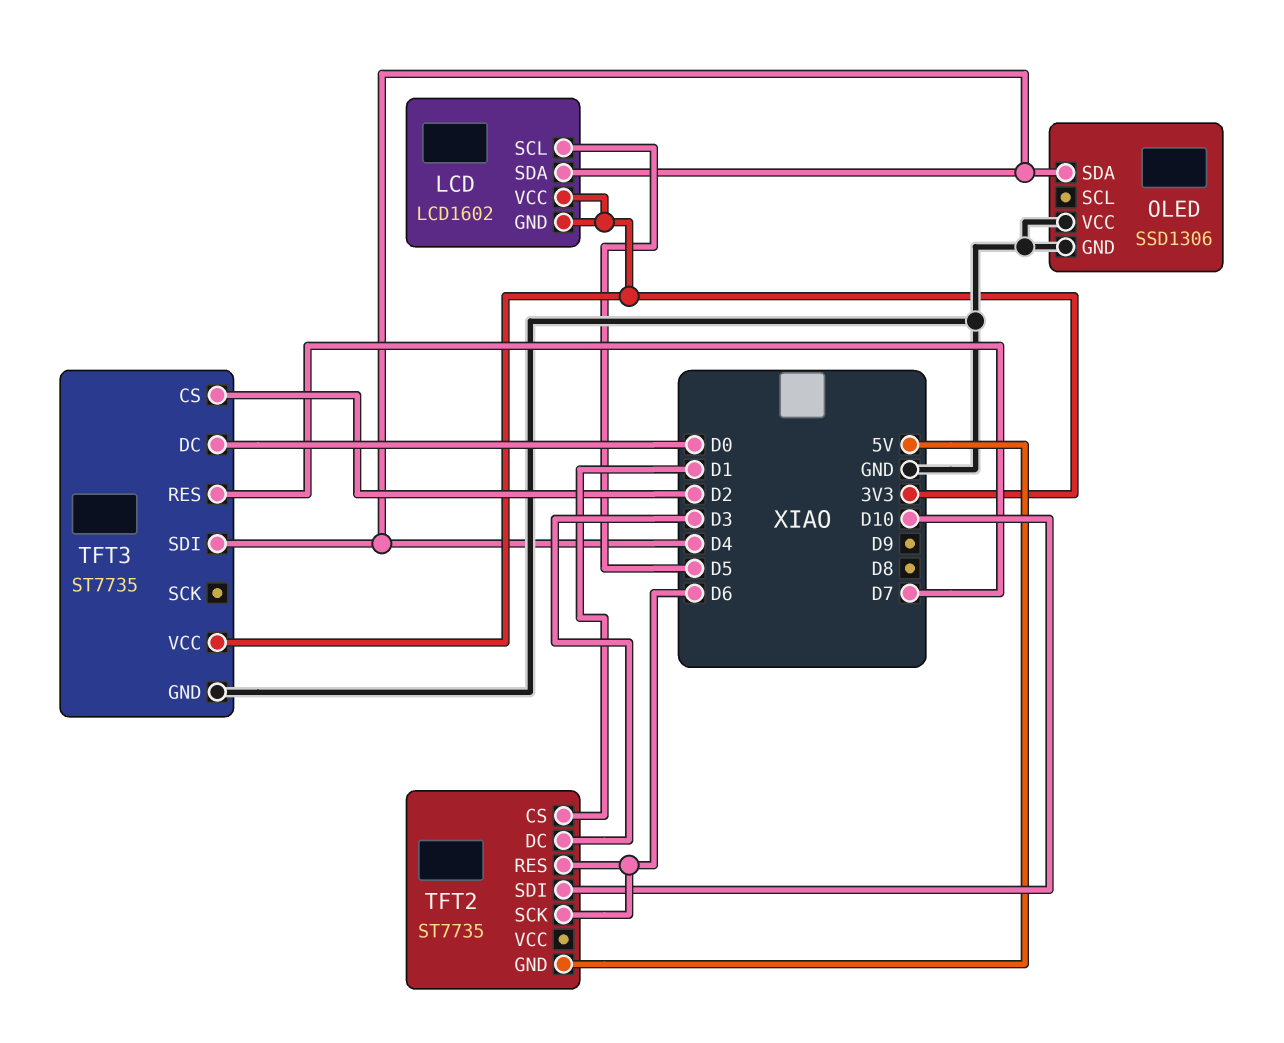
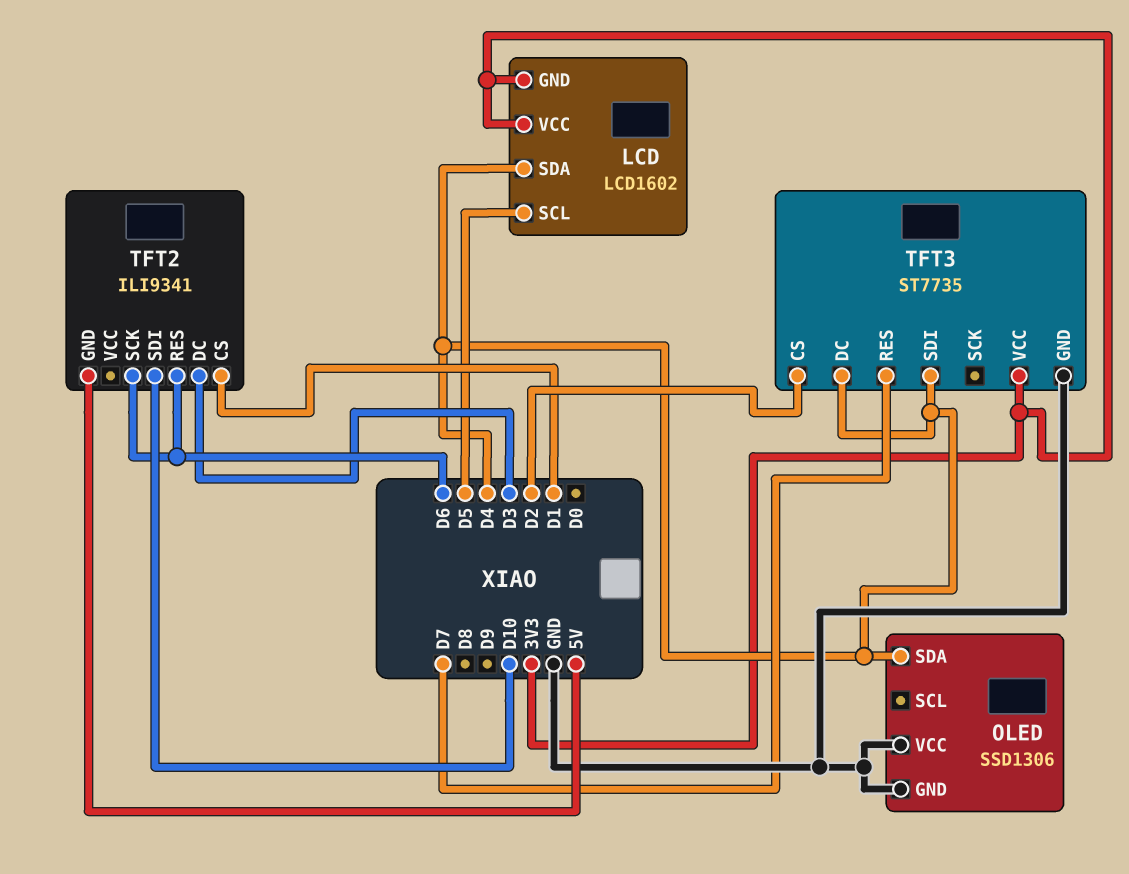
TFT2: ST7735 -> ILI9341
TFT3 pin DC: D0 -> D4

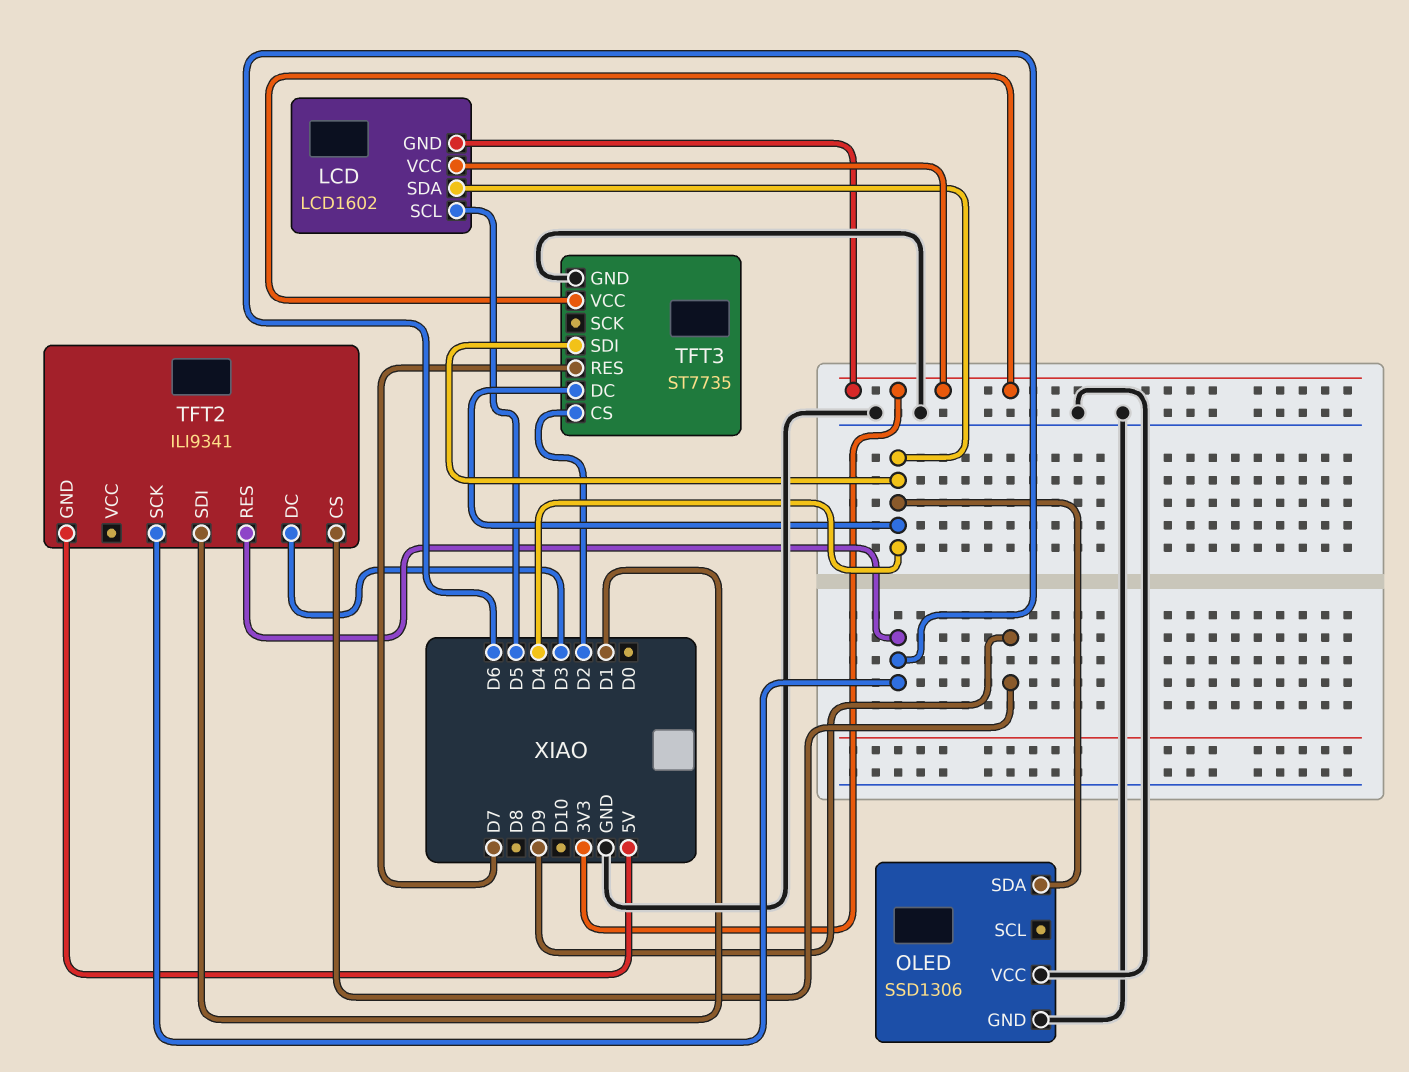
TFT2 pin CS: D1 -> D9
TFT2 pin SDI: D10 -> D1

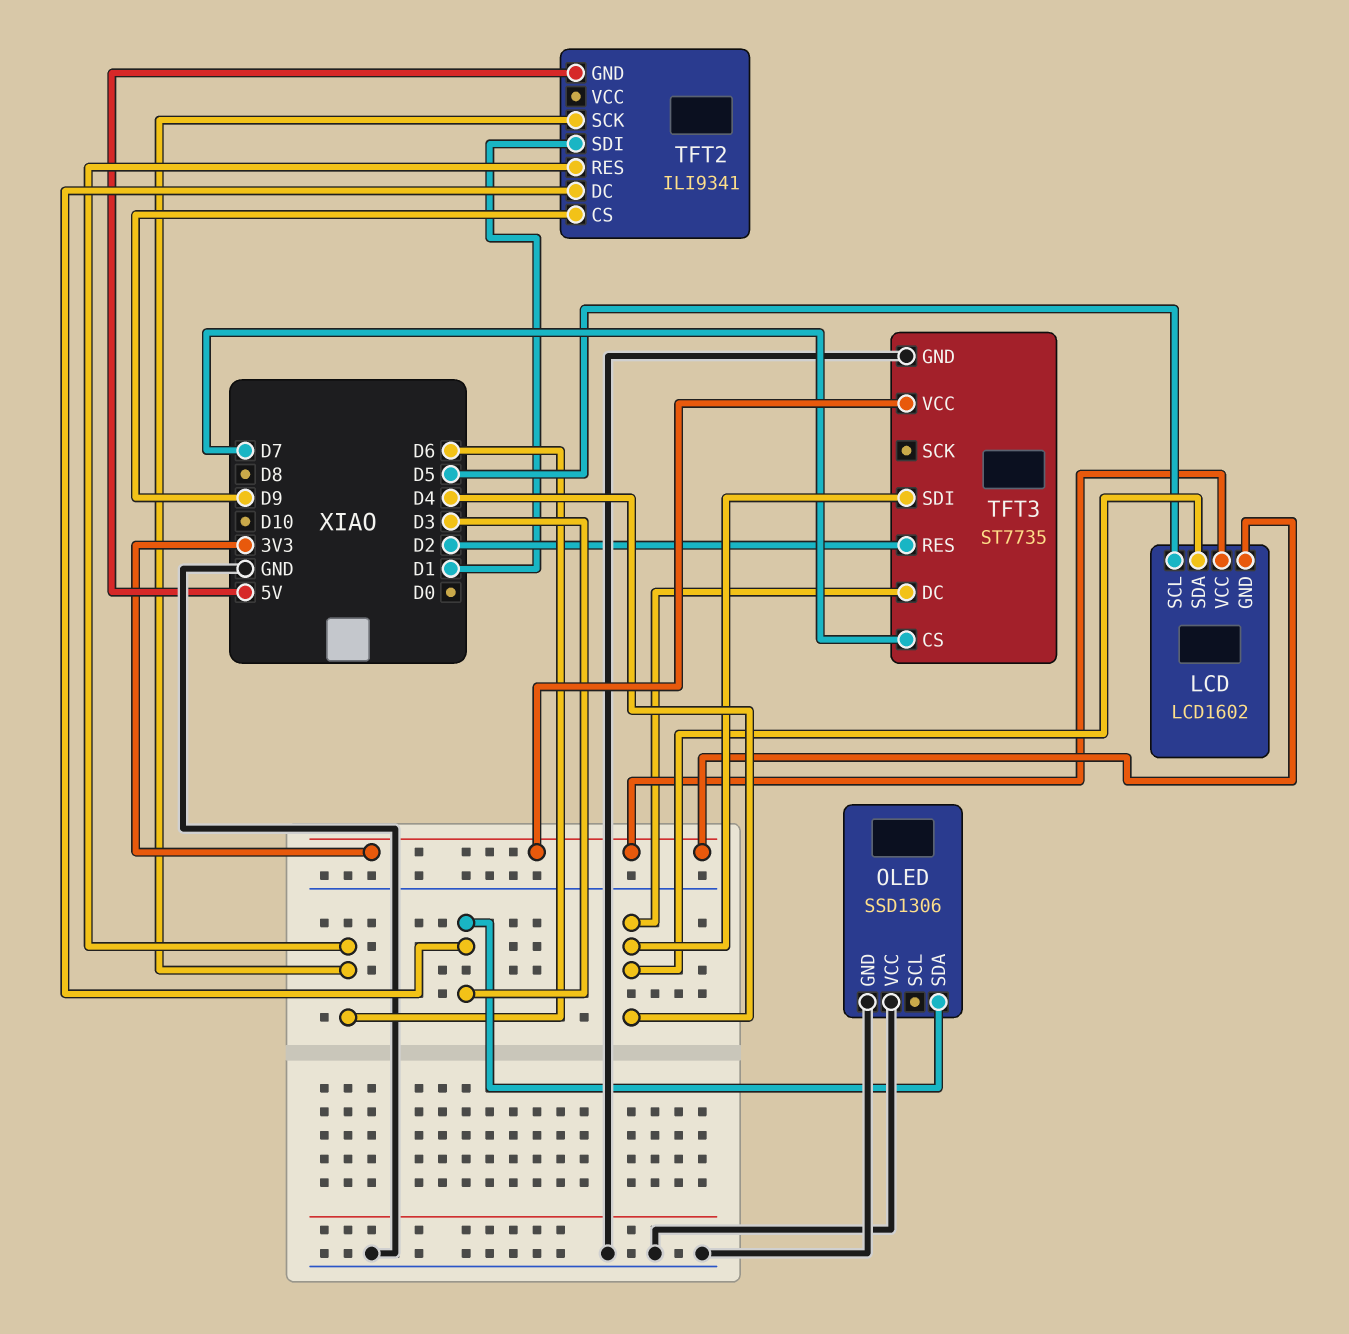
OLED pin SDA: D4 -> D3
TFT3 pin CS: D2 -> D7
TFT3 pin RES: D7 -> D2

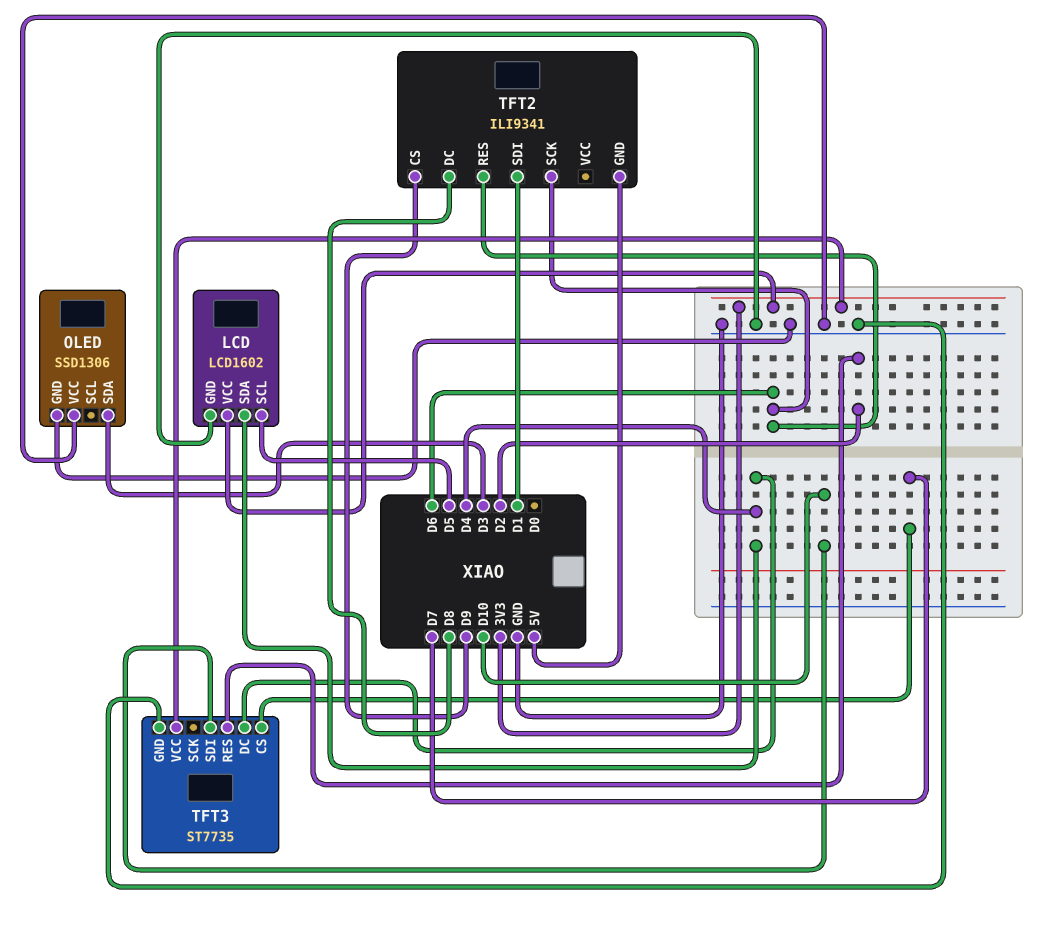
LCD pin GND: 3V3 -> GND
TFT2 pin DC: D3 -> D8
TFT3 pin SDI: D4 -> D10

